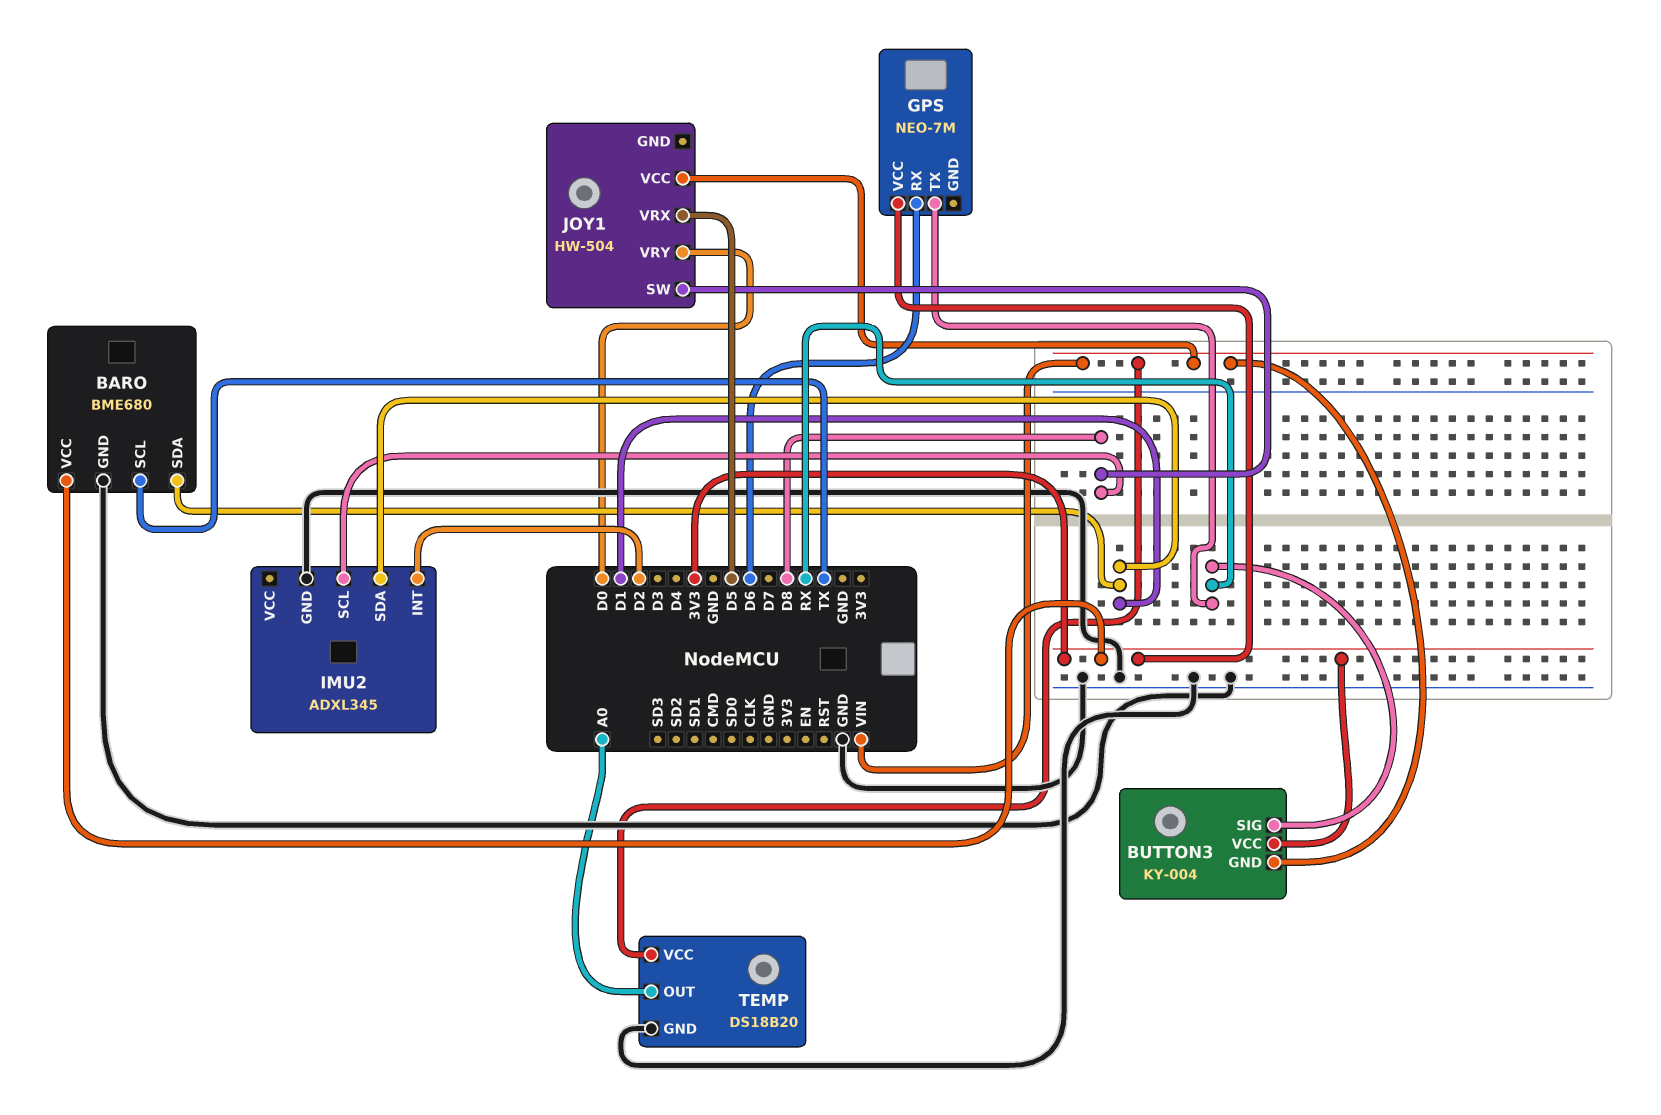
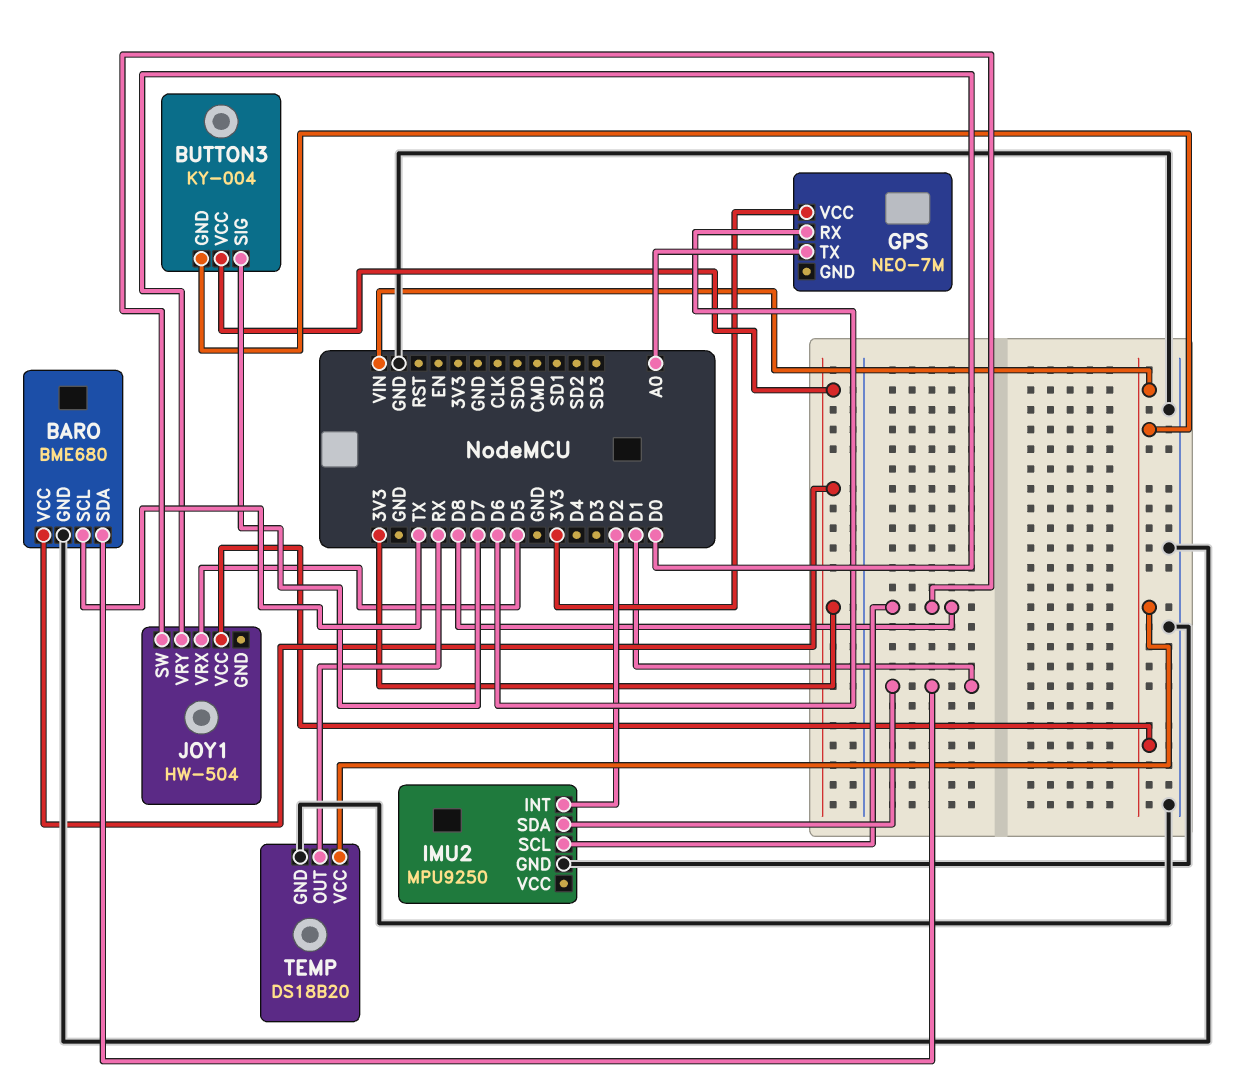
BUTTON3 pin SIG: RX -> D7
GPS pin TX: RX -> A0
IMU2: ADXL345 -> MPU9250
TEMP pin OUT: A0 -> RX

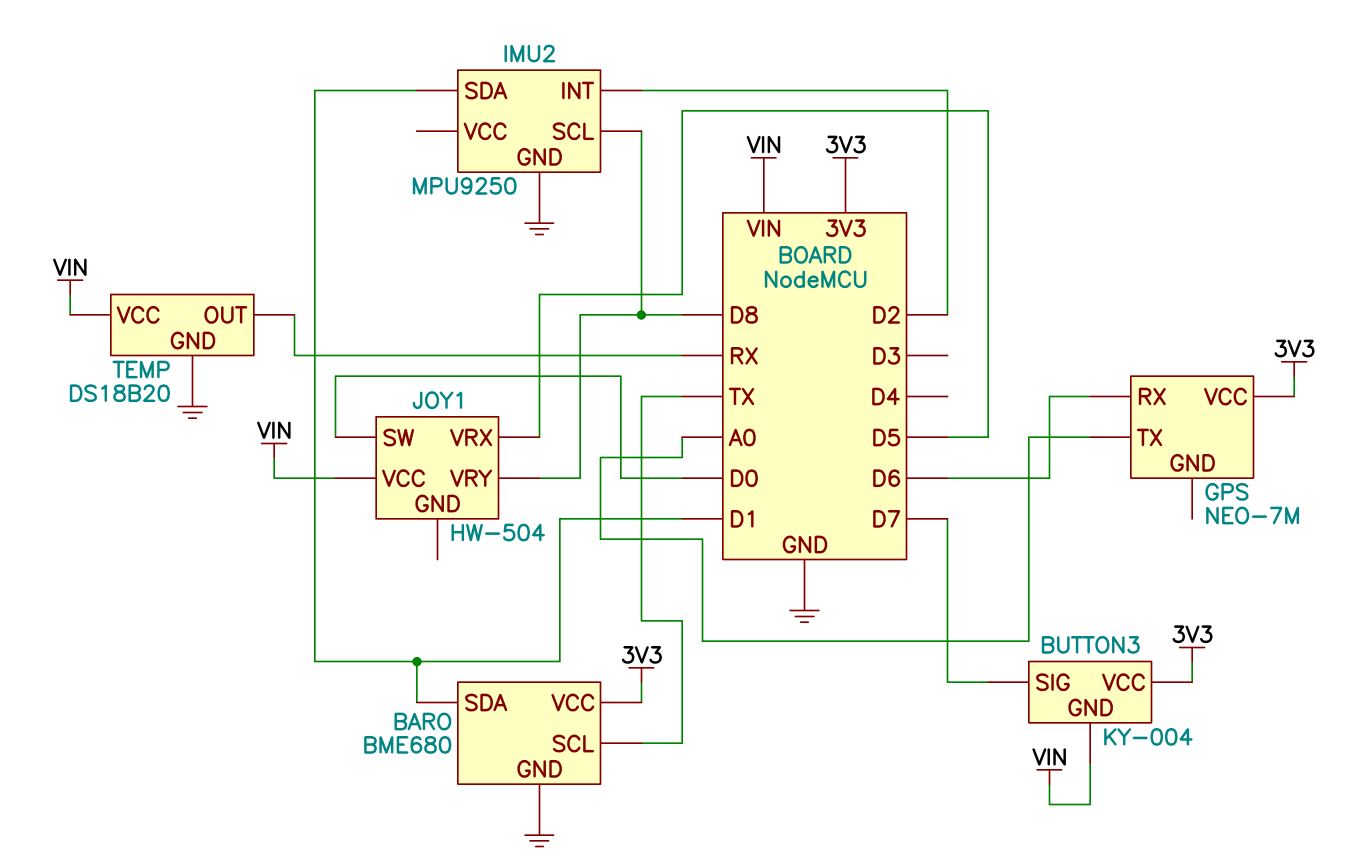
JOY1 pin SW: D8 -> D0
JOY1 pin VRY: D0 -> D8

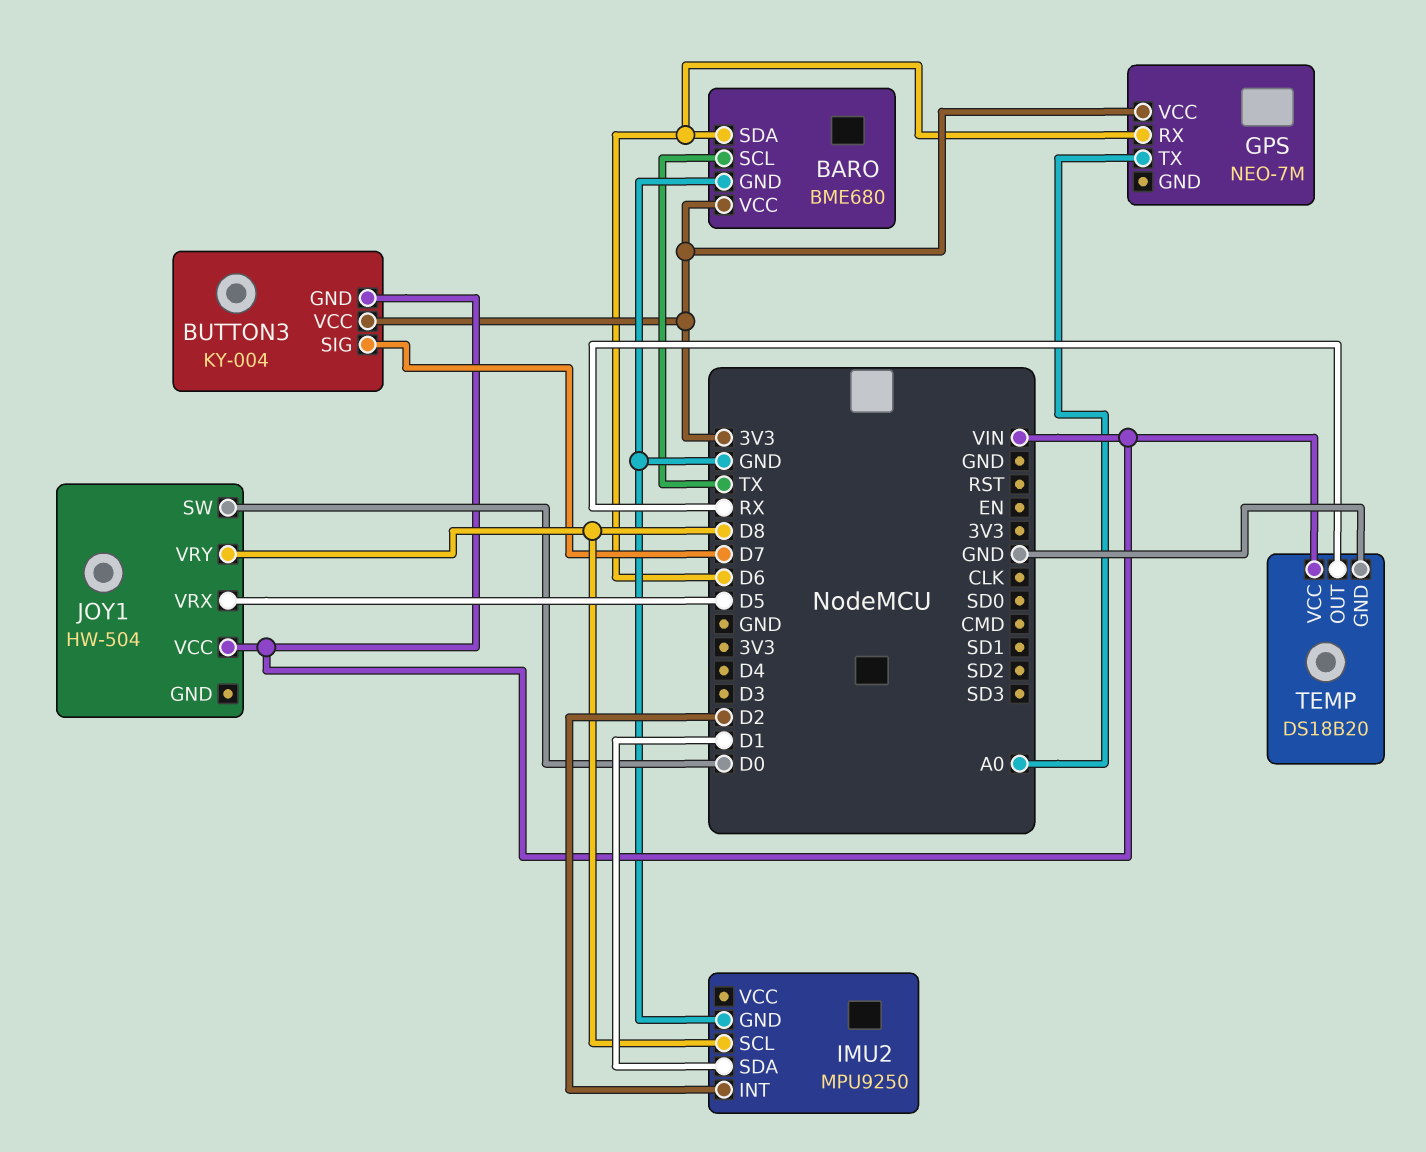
BARO pin SDA: D1 -> D6

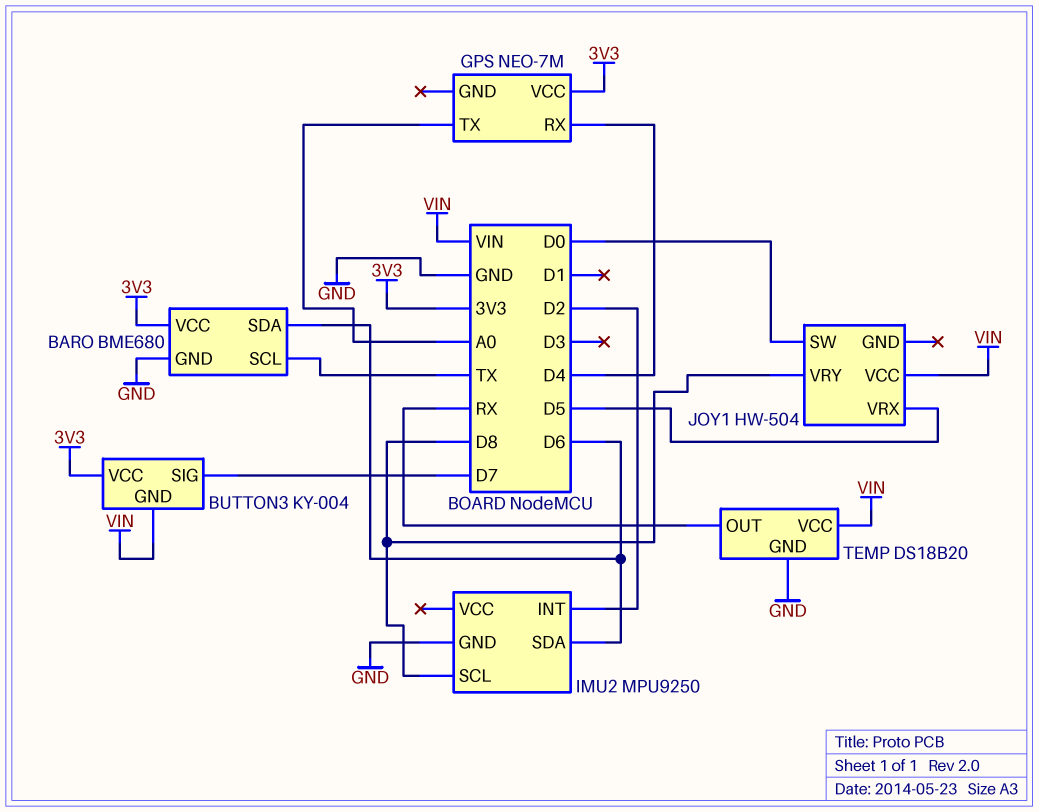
GPS pin RX: D6 -> D4
IMU2 pin SDA: D1 -> D6

